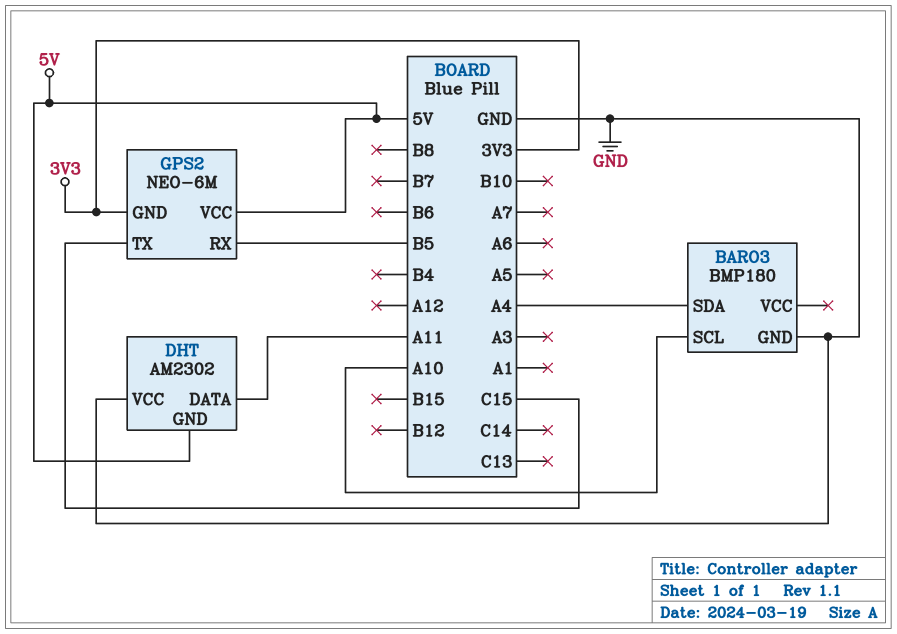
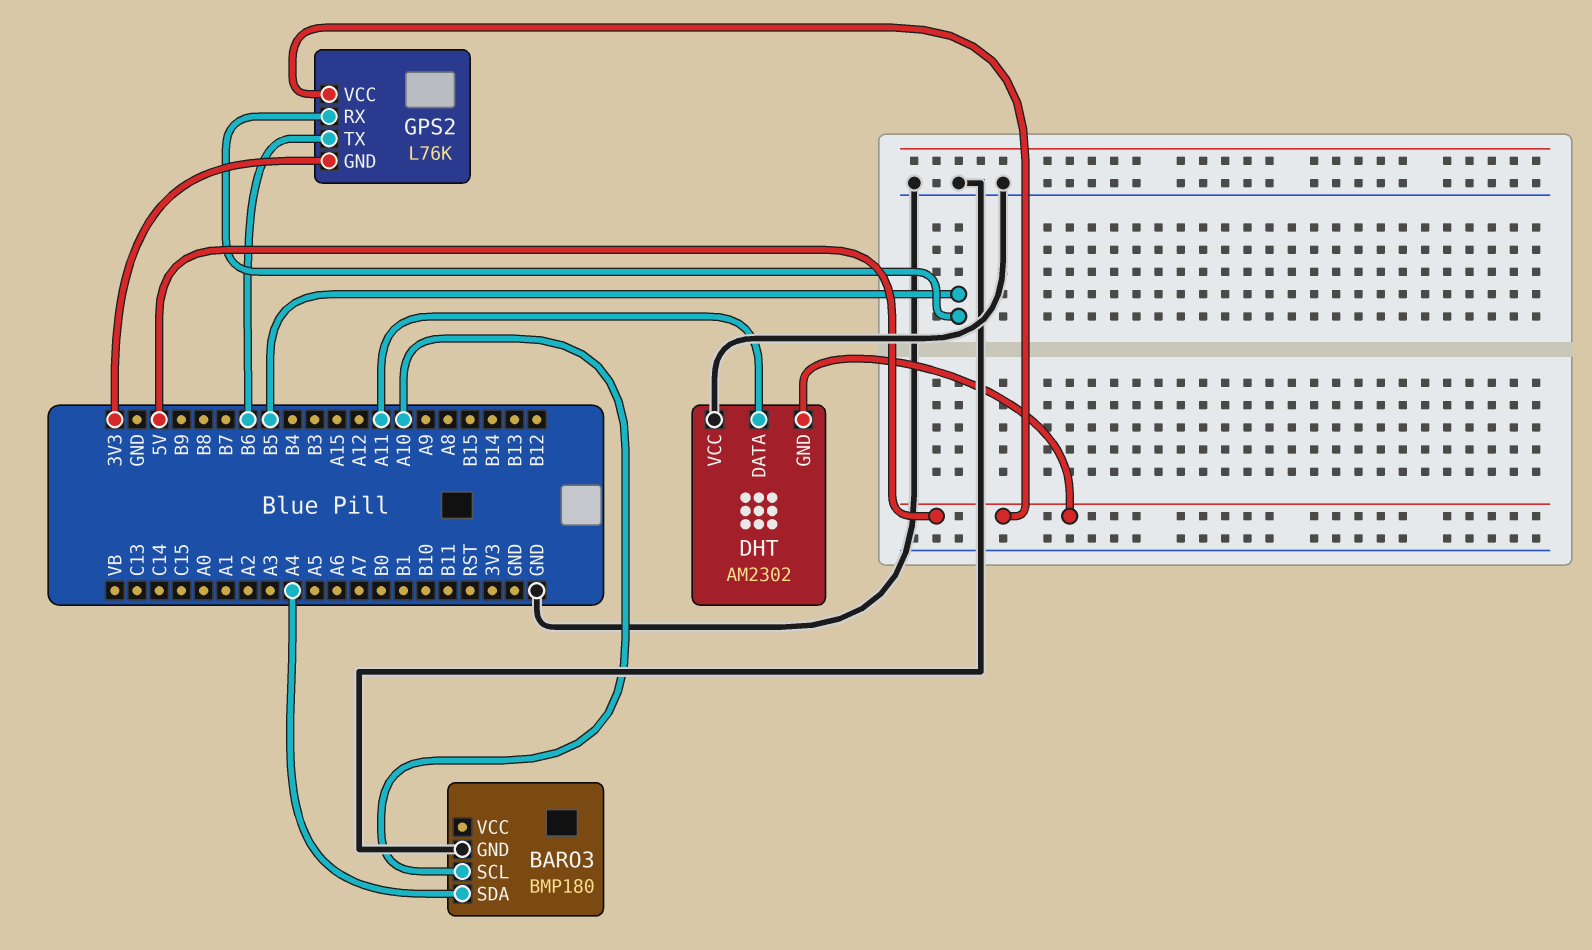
GPS2: NEO-6M -> L76K
GPS2 pin TX: C15 -> B6

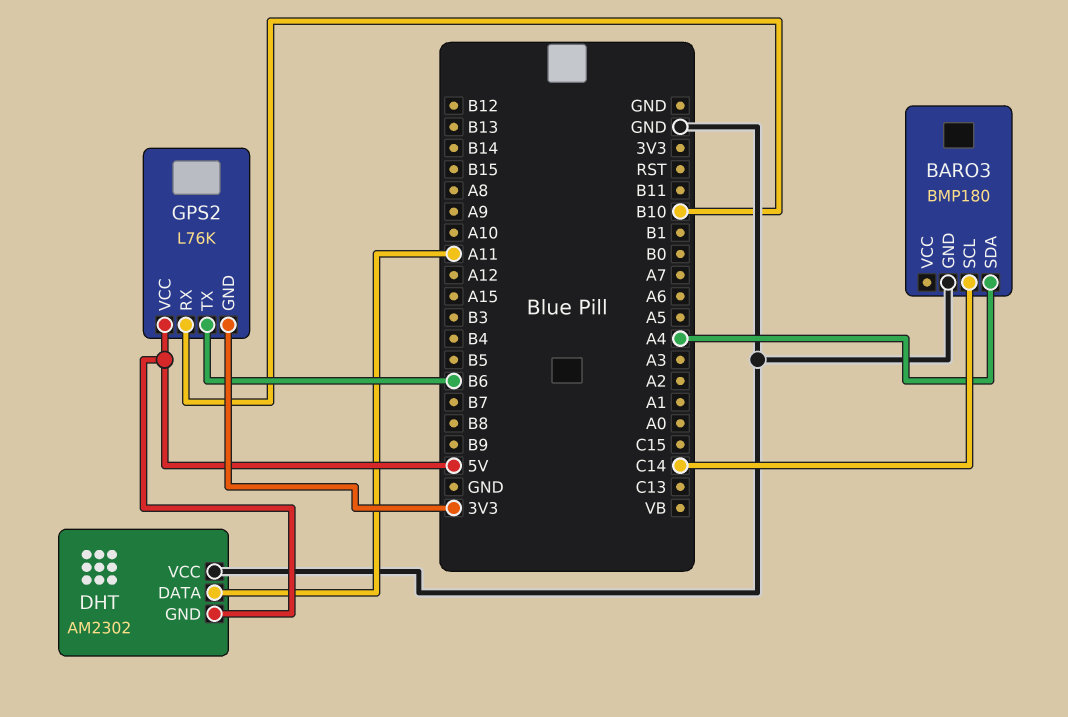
BARO3 pin SCL: A10 -> C14
GPS2 pin RX: B5 -> B10

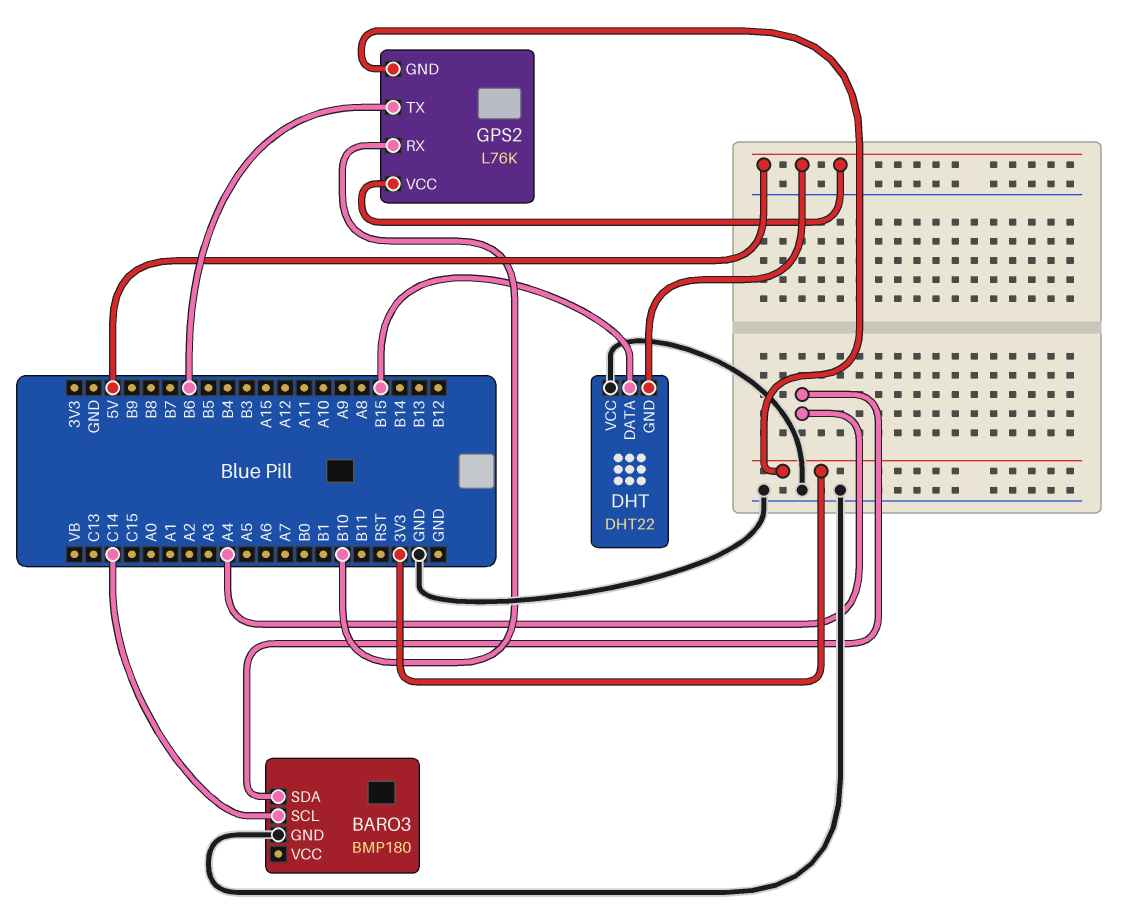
DHT: AM2302 -> DHT22
DHT pin DATA: A11 -> B15

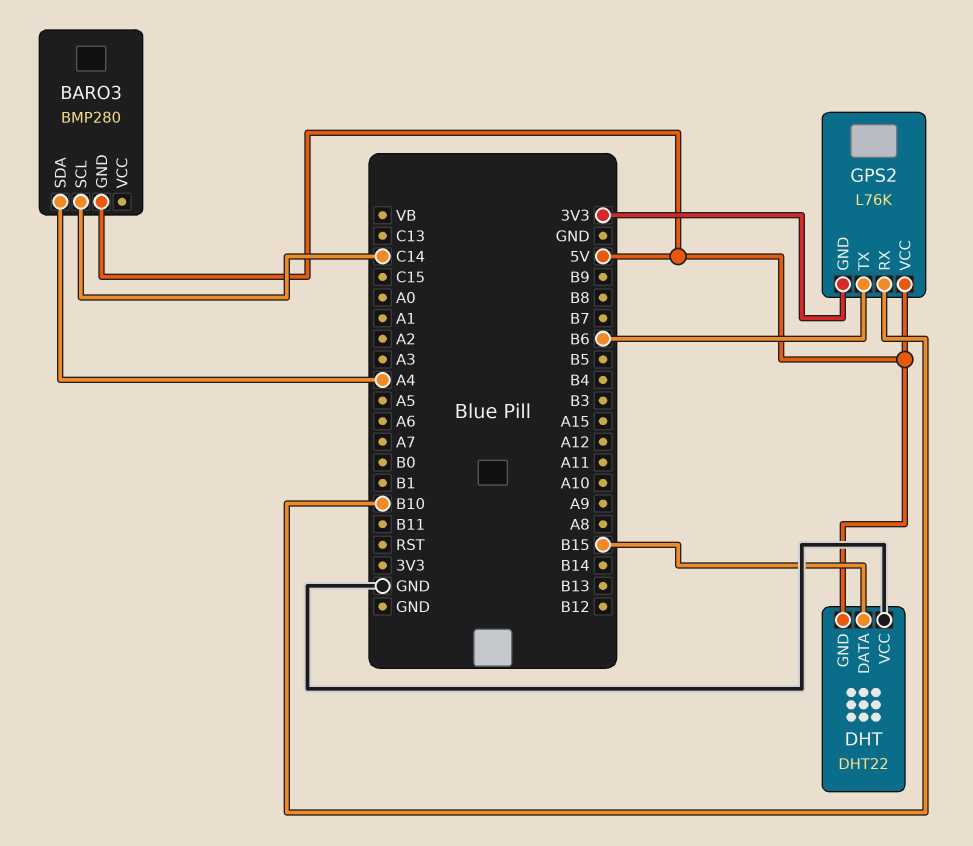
BARO3: BMP180 -> BMP280
BARO3 pin GND: GND -> 5V

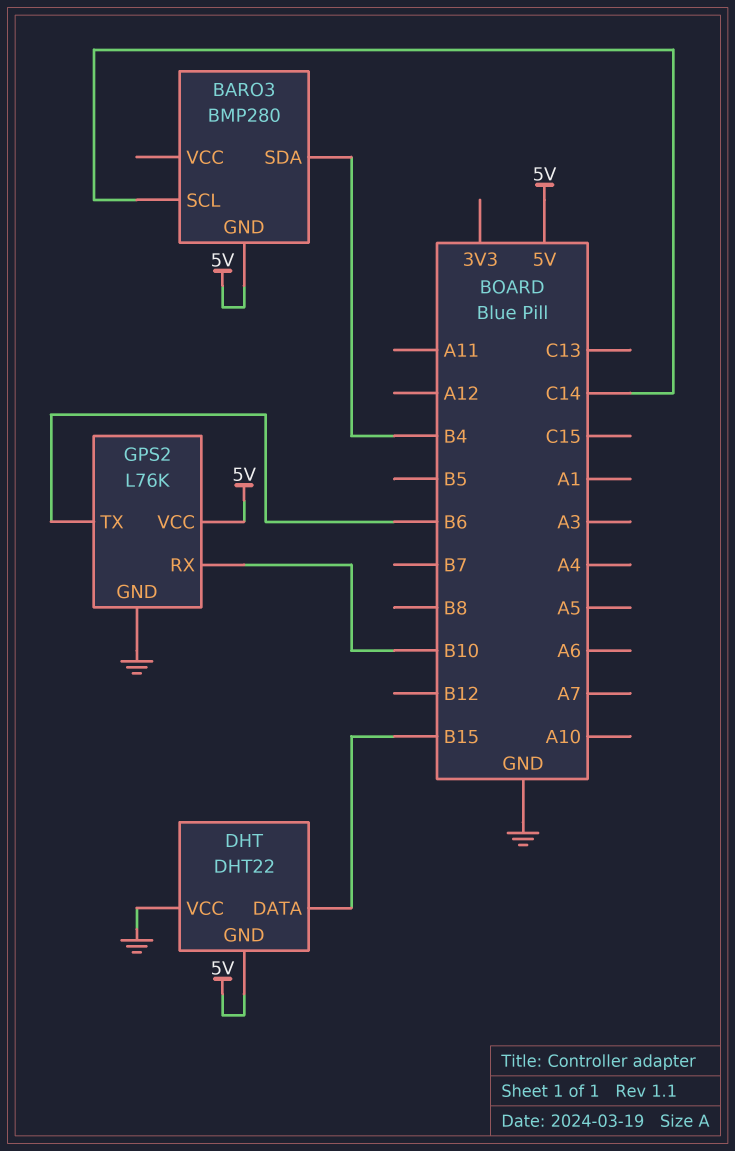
BARO3 pin SDA: A4 -> B4
GPS2 pin GND: 3V3 -> GND

